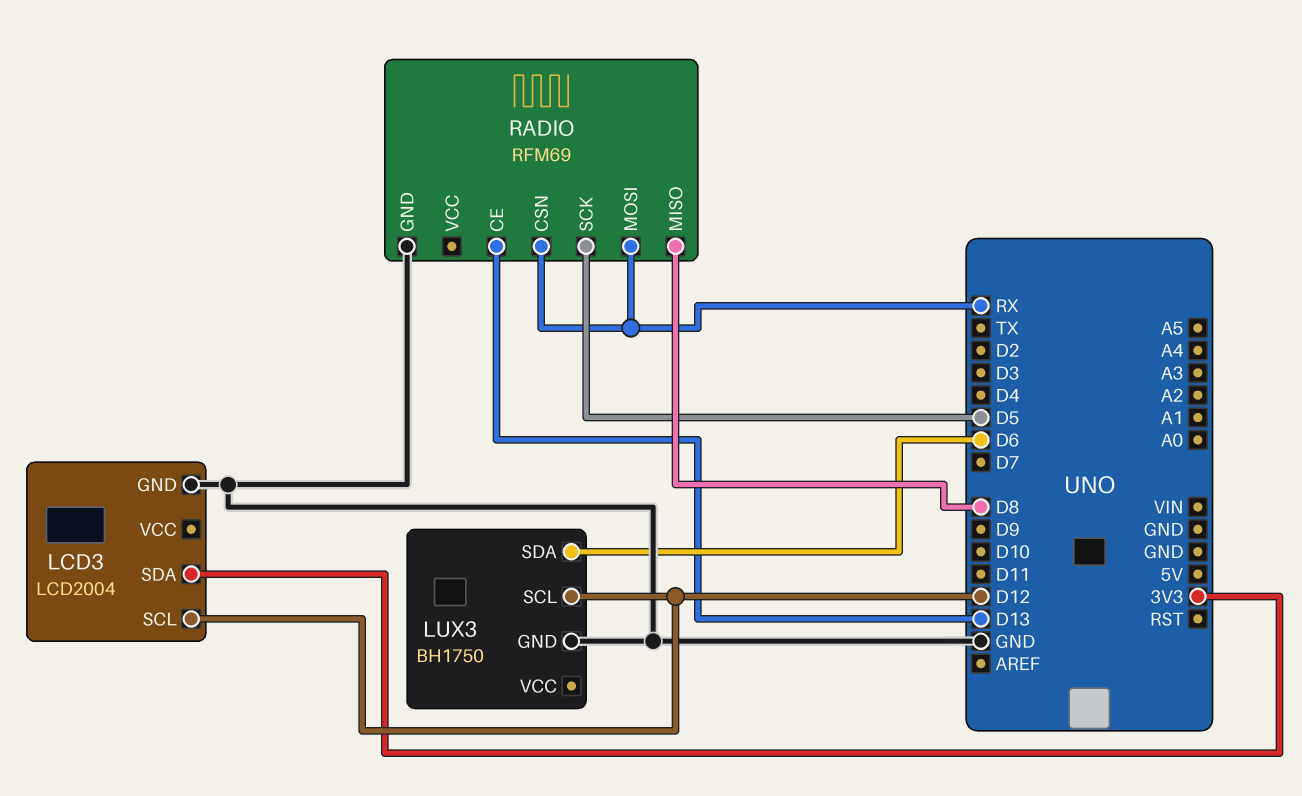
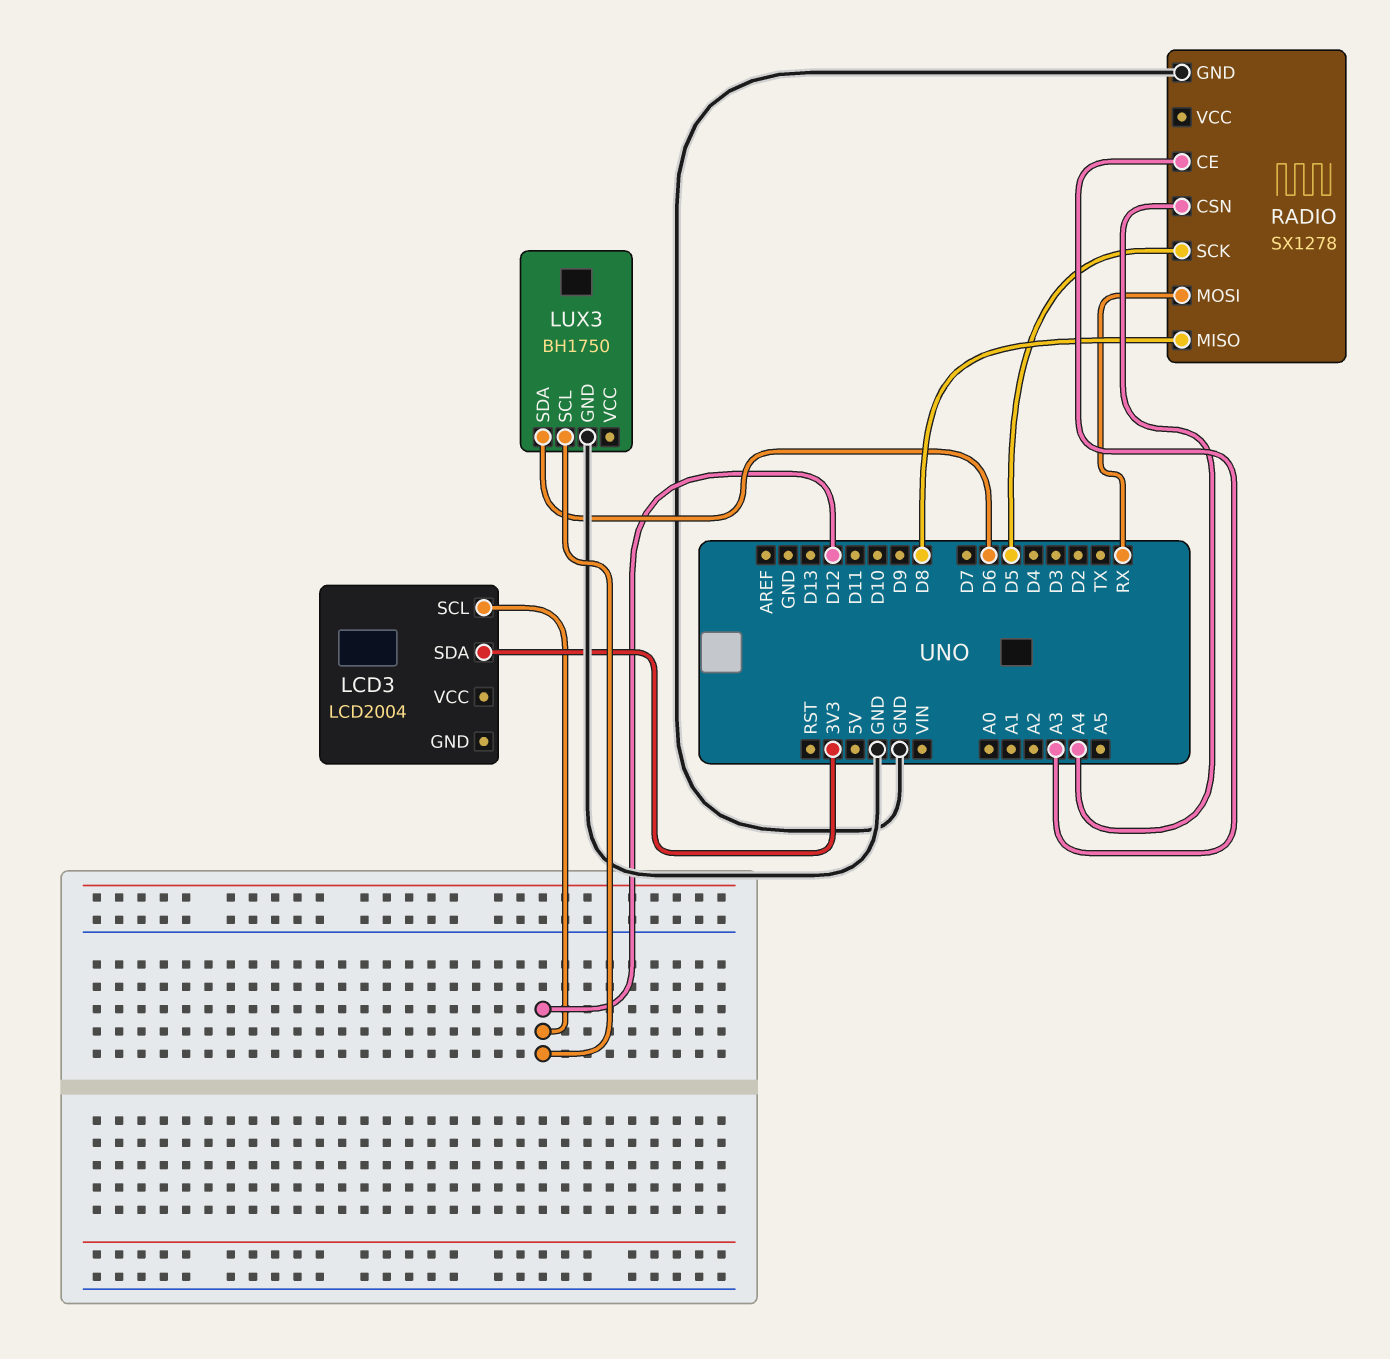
LCD3 pin GND: GND -> none
RADIO: RFM69 -> SX1278
RADIO pin CE: D13 -> A3
RADIO pin CSN: RX -> A4

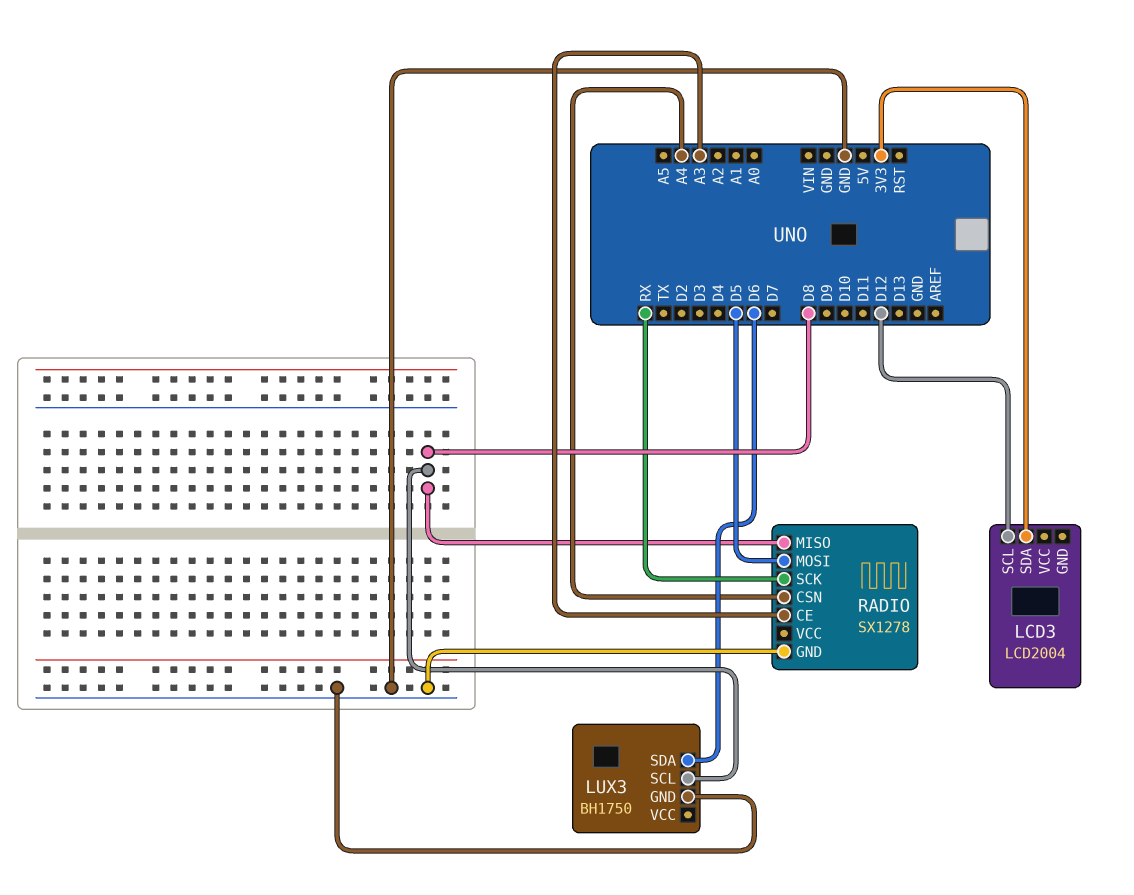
LUX3 pin SCL: D12 -> D8
RADIO pin MOSI: RX -> D5
RADIO pin SCK: D5 -> RX

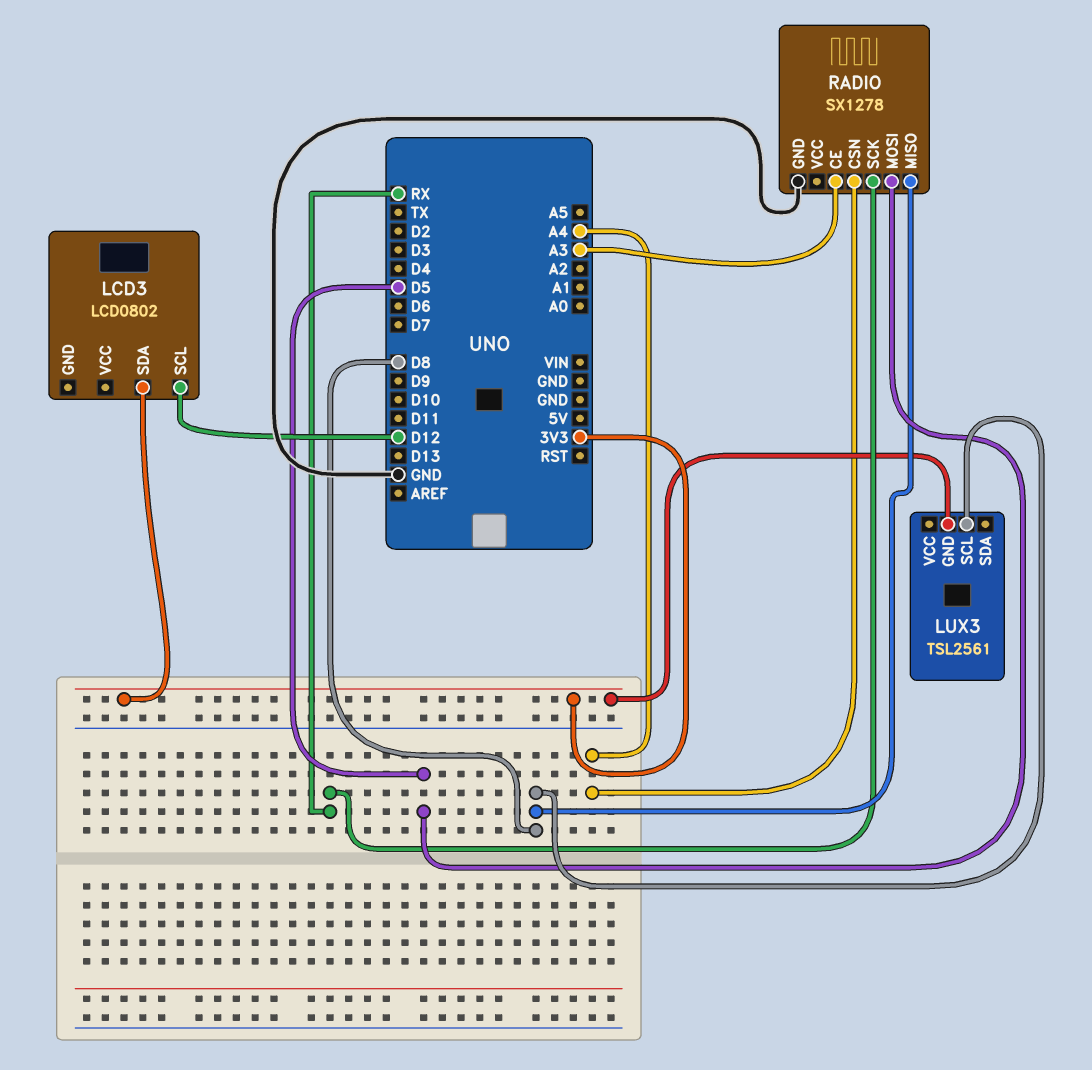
LCD3: LCD2004 -> LCD0802
LUX3: BH1750 -> TSL2561
LUX3 pin GND: GND -> 3V3
LUX3 pin SDA: D6 -> none

